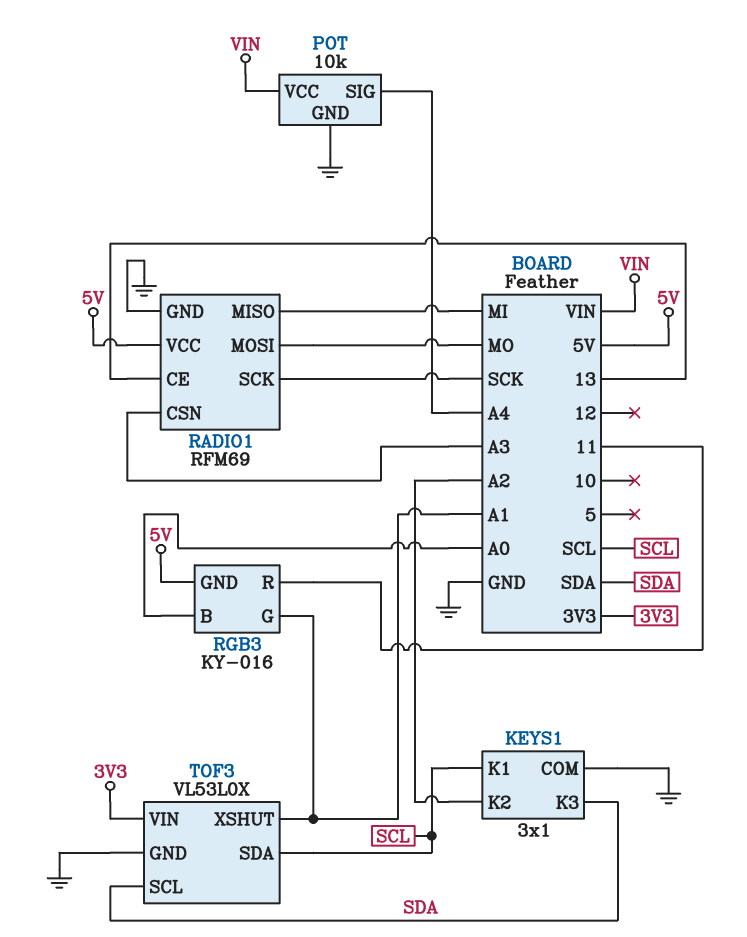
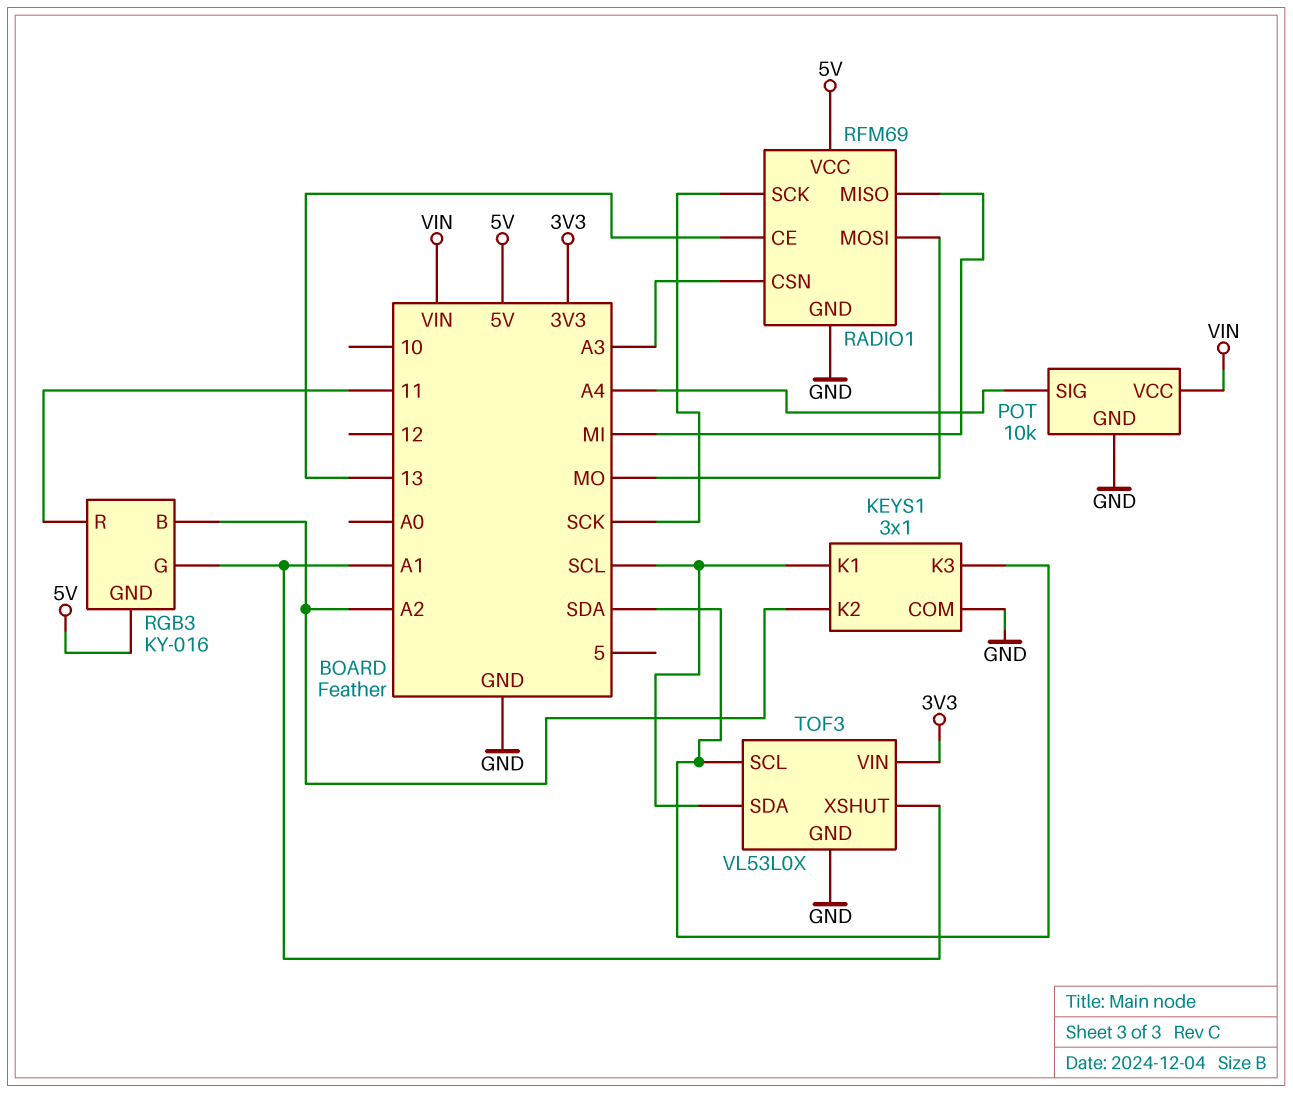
RGB3 pin B: A0 -> A2

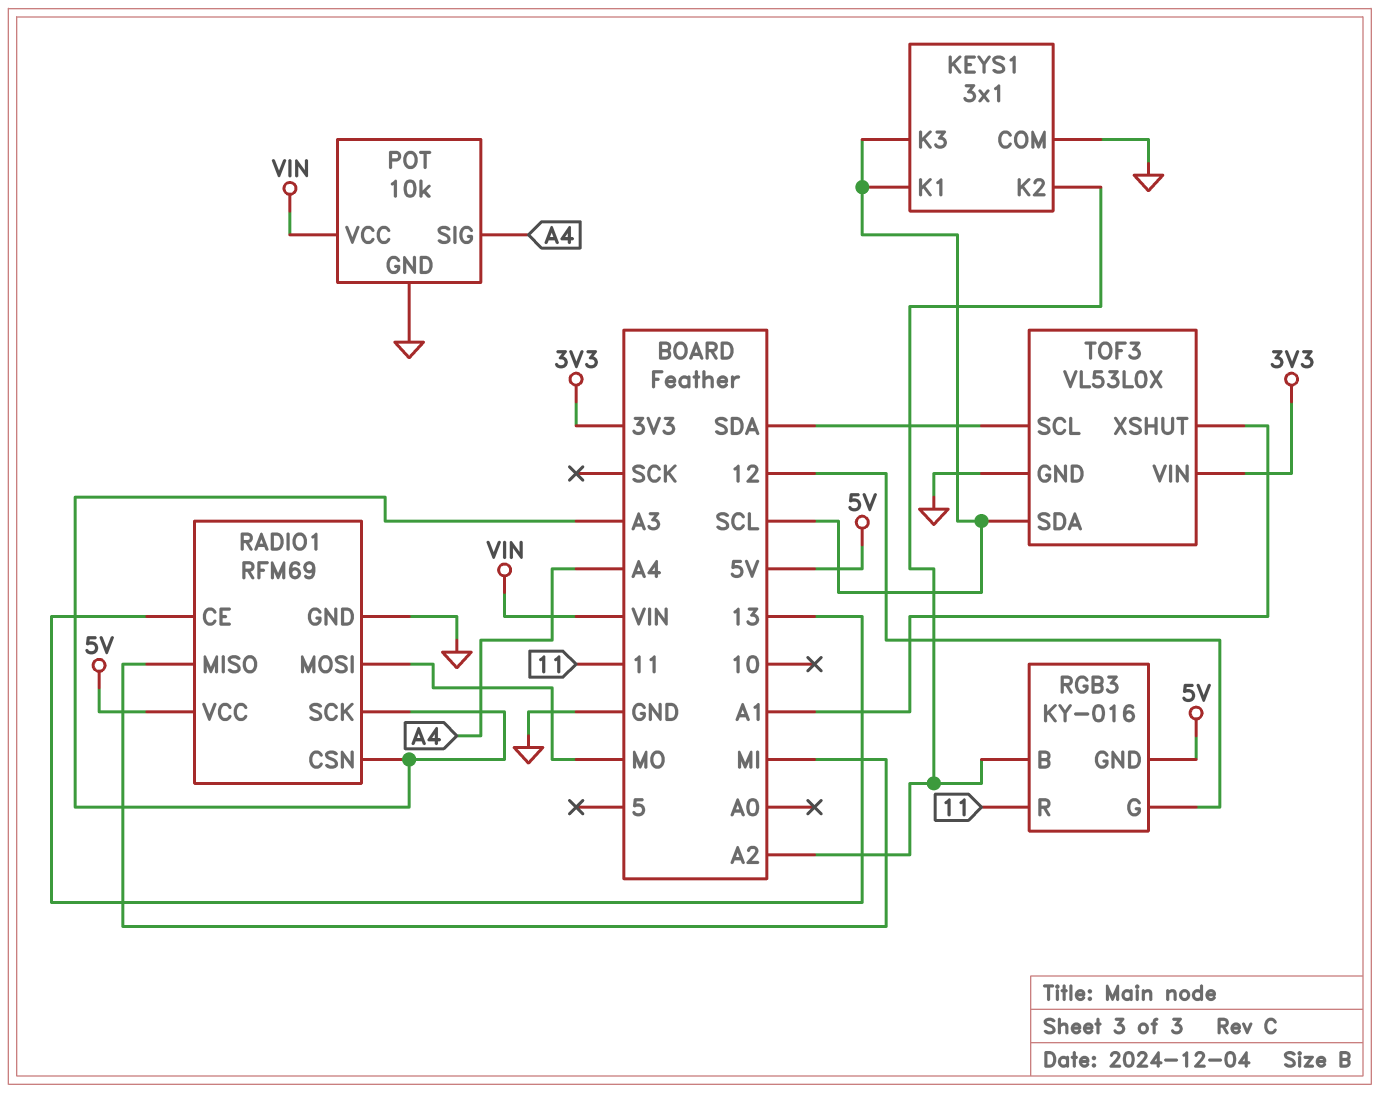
KEYS1 pin K3: SDA -> SCL
RADIO1 pin SCK: SCK -> A3
RGB3 pin G: A1 -> 12

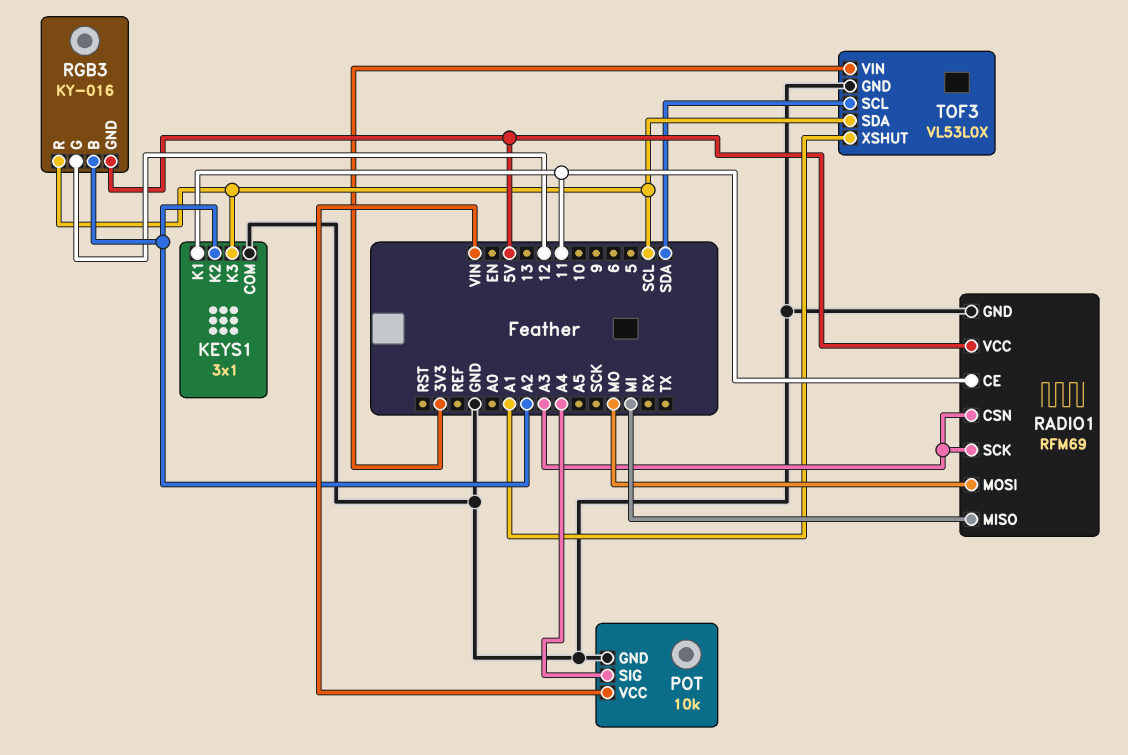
KEYS1 pin K1: SCL -> 11
RADIO1 pin CE: 13 -> 11
RGB3 pin R: 11 -> SCL

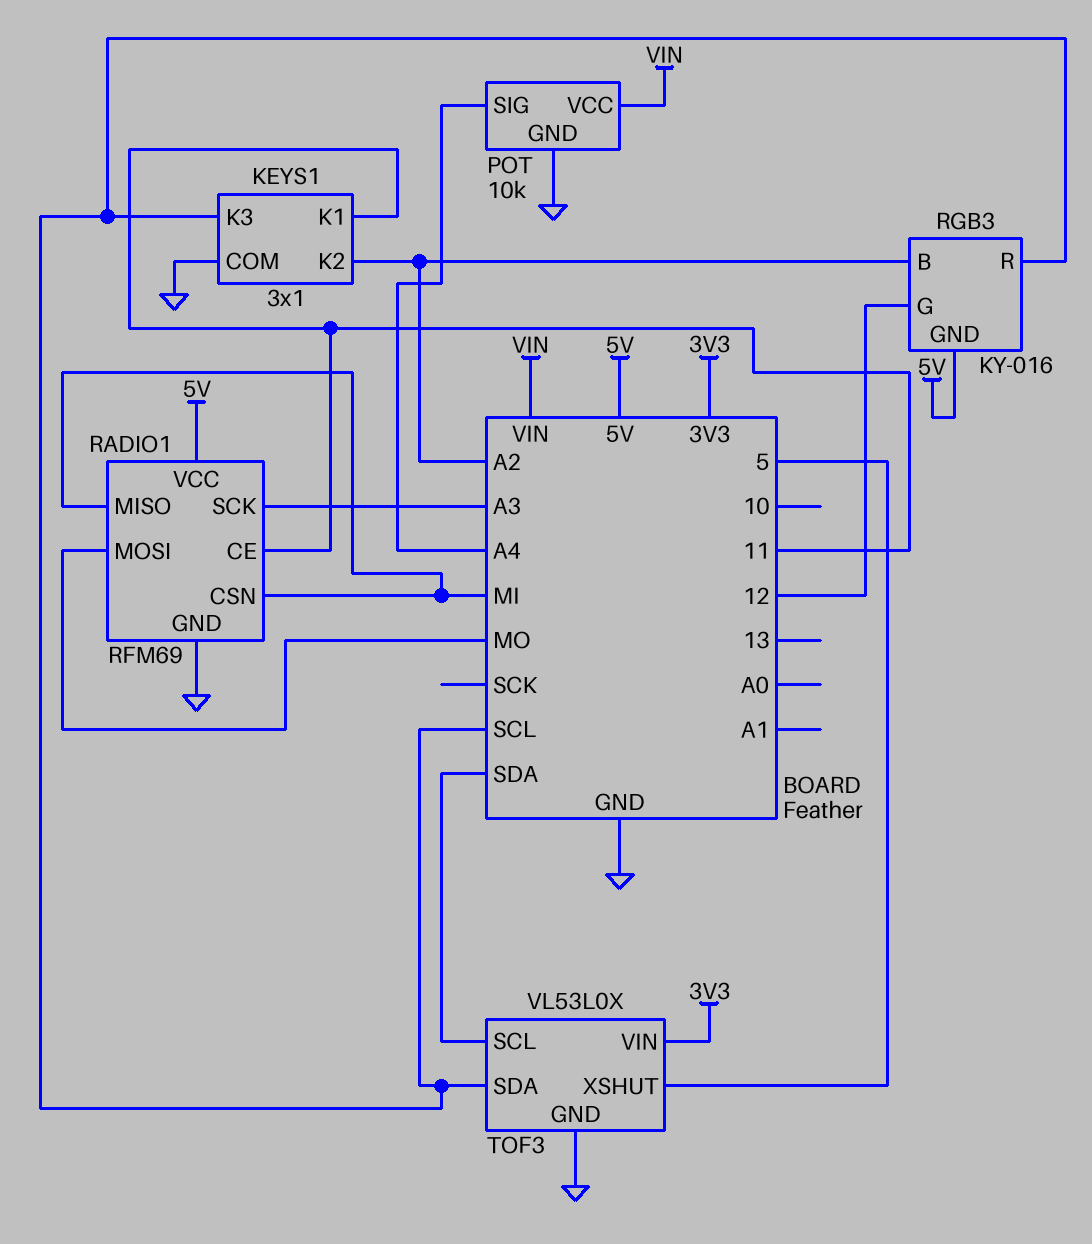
RADIO1 pin CSN: A3 -> MI
TOF3 pin XSHUT: A1 -> 5

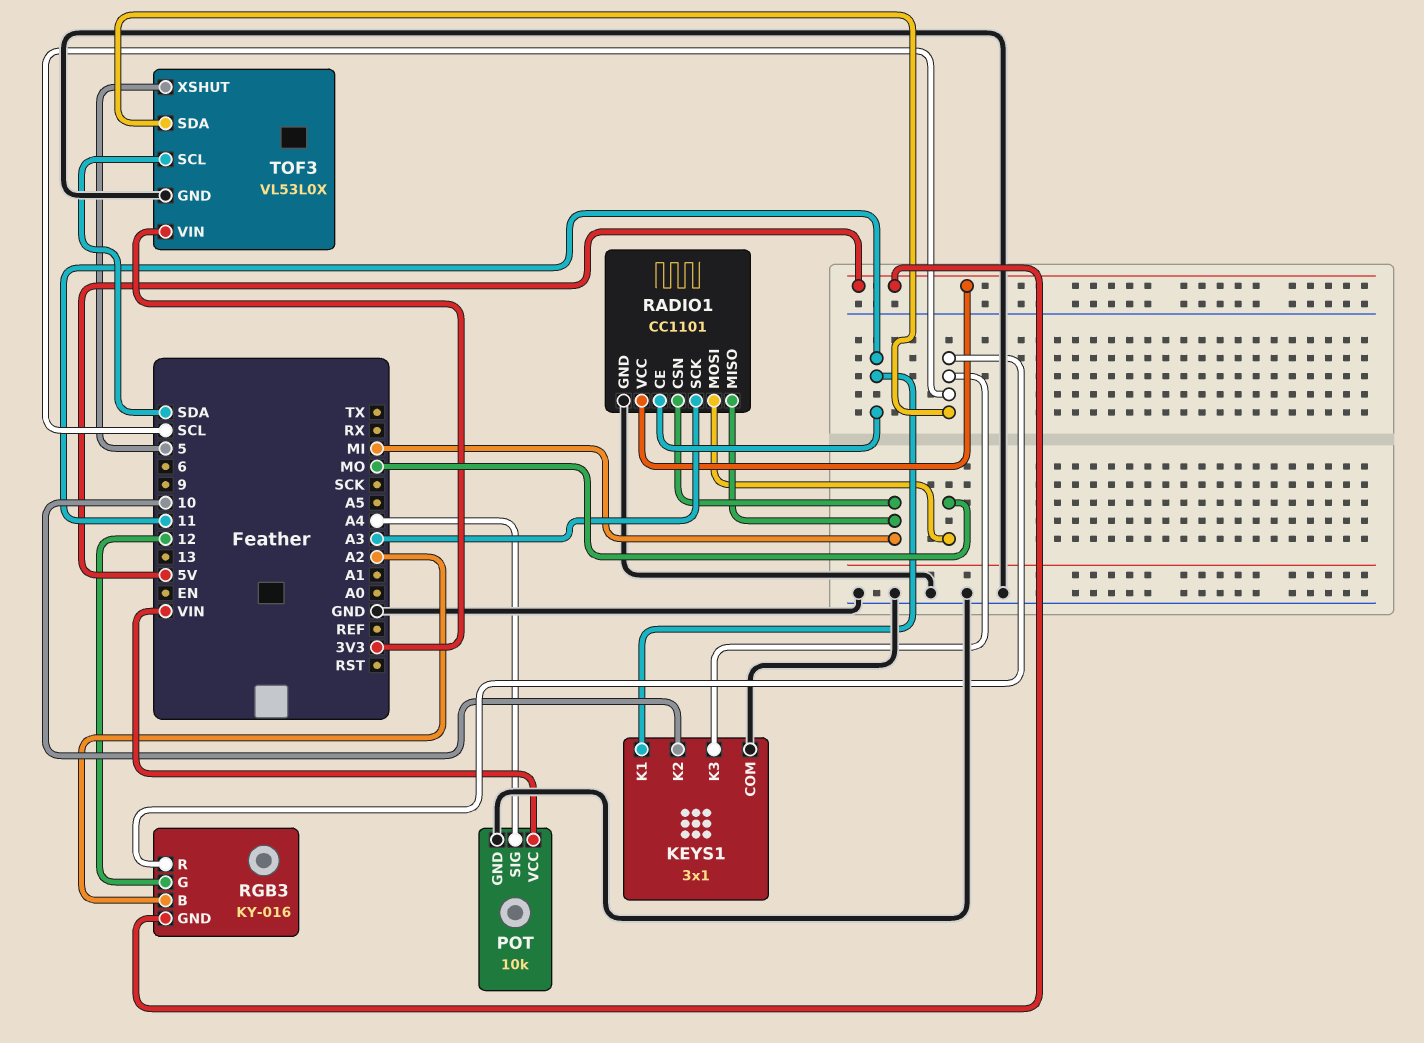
KEYS1 pin K2: A2 -> 10
RADIO1: RFM69 -> CC1101

